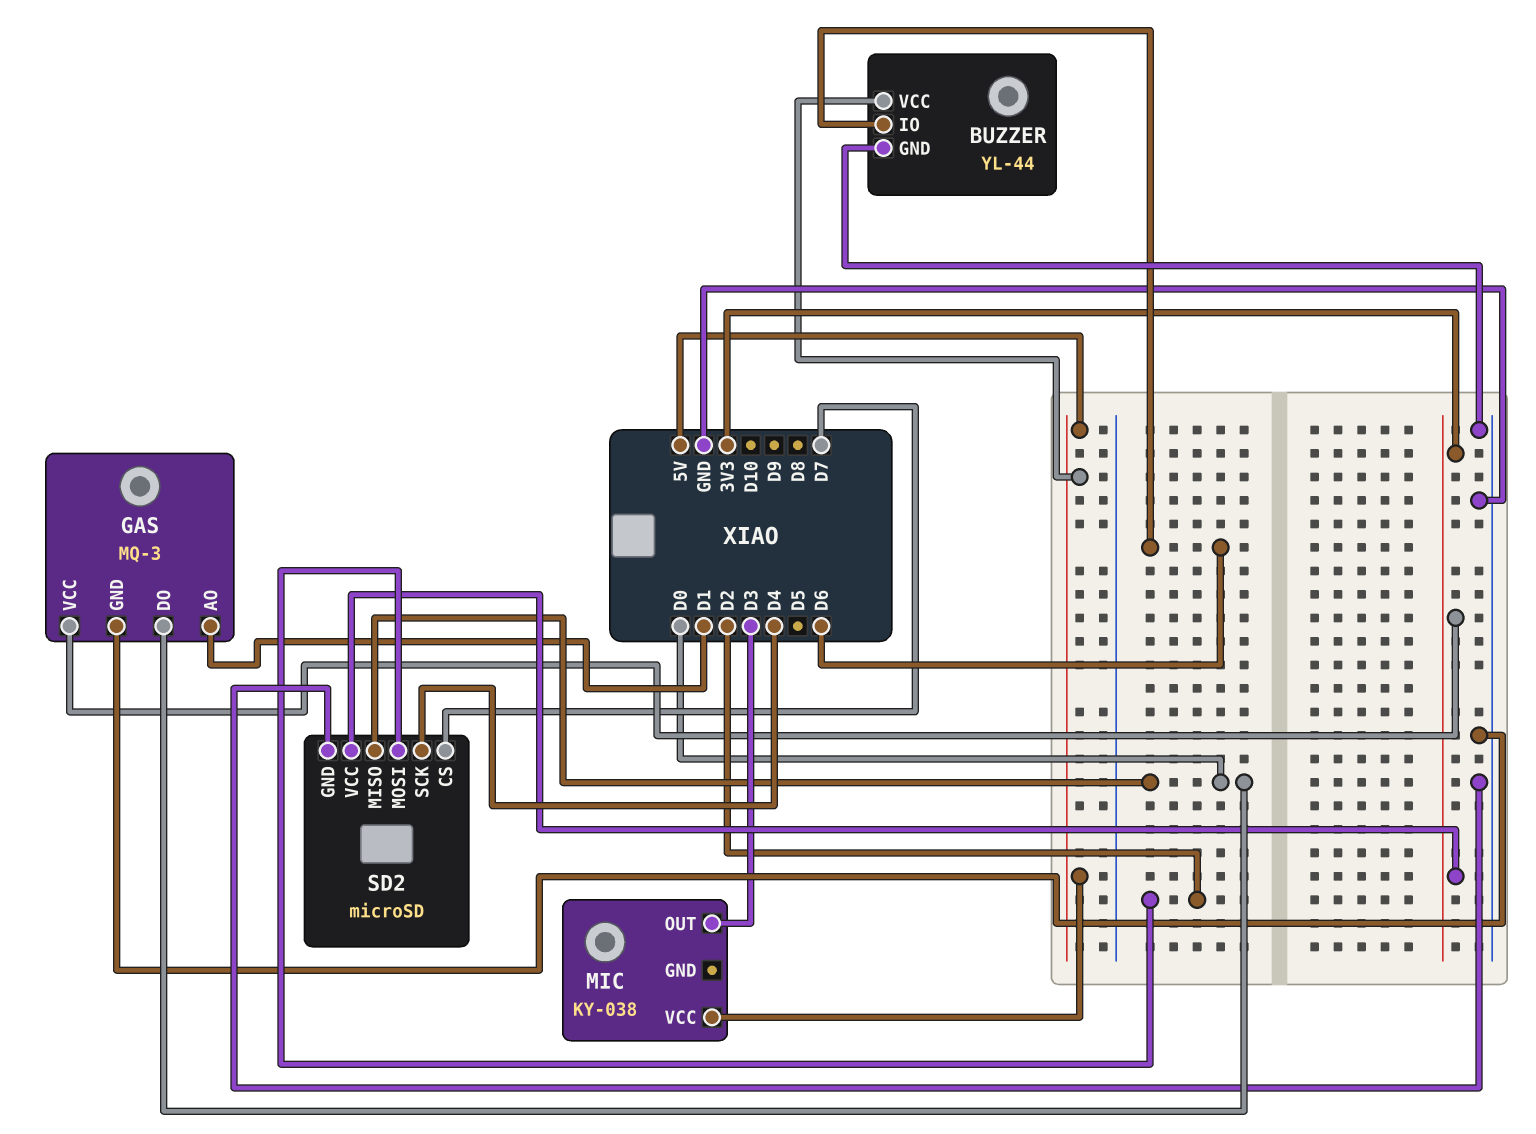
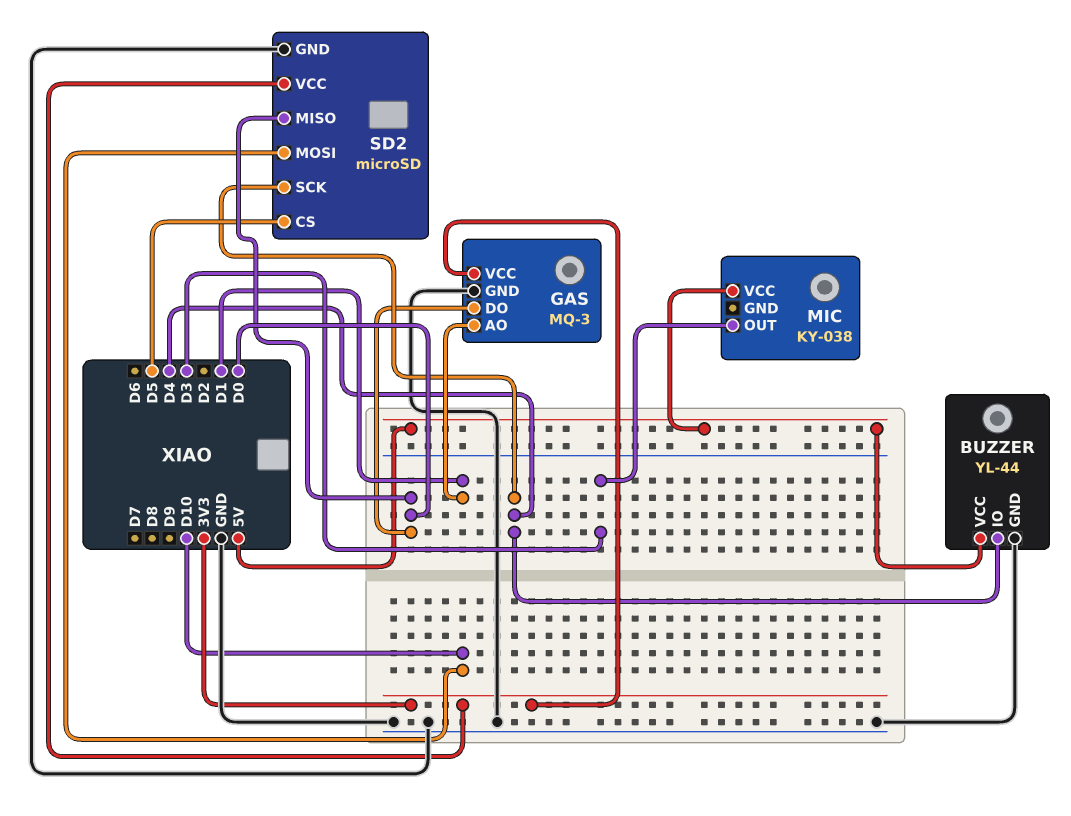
BUZZER pin IO: D6 -> D4
SD2 pin CS: D7 -> D5
SD2 pin MOSI: D2 -> D10

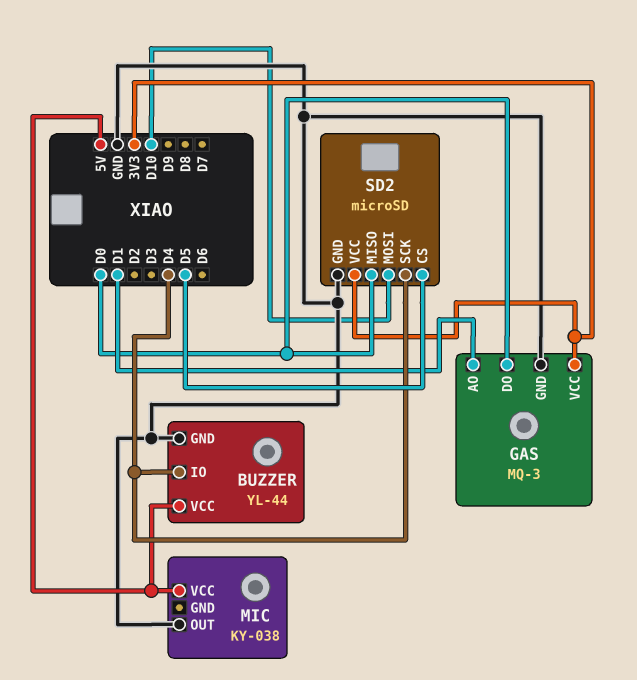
MIC pin OUT: D3 -> GND

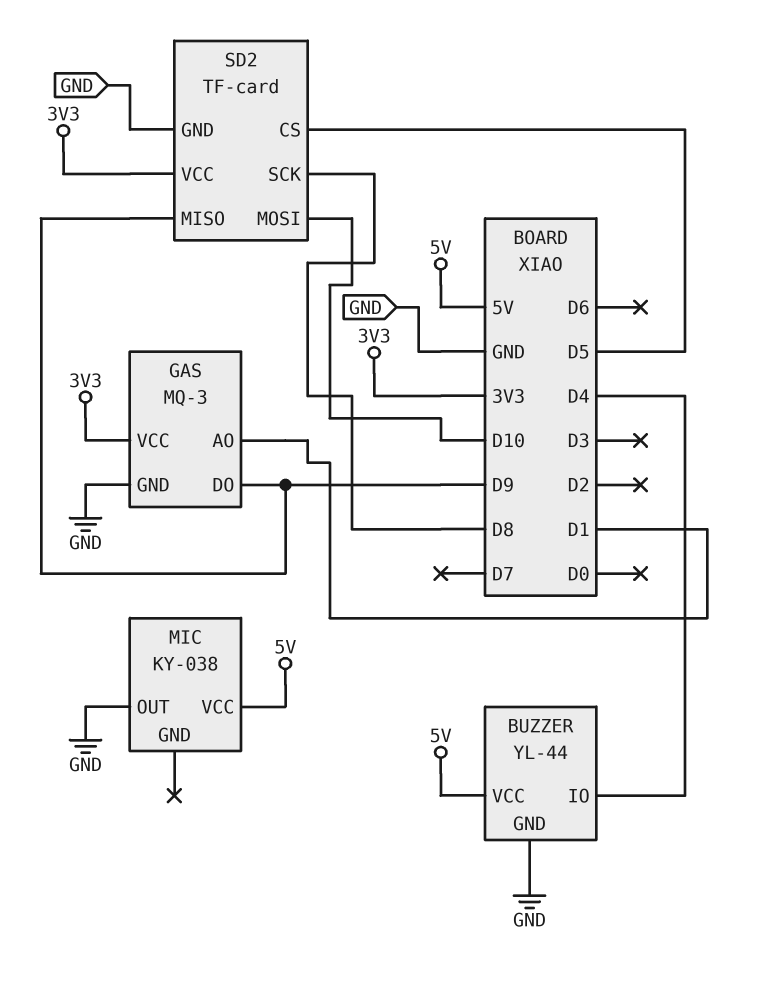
GAS pin DO: D0 -> D9
SD2: microSD -> TF-card
SD2 pin MISO: D0 -> D9
SD2 pin SCK: D4 -> D8

